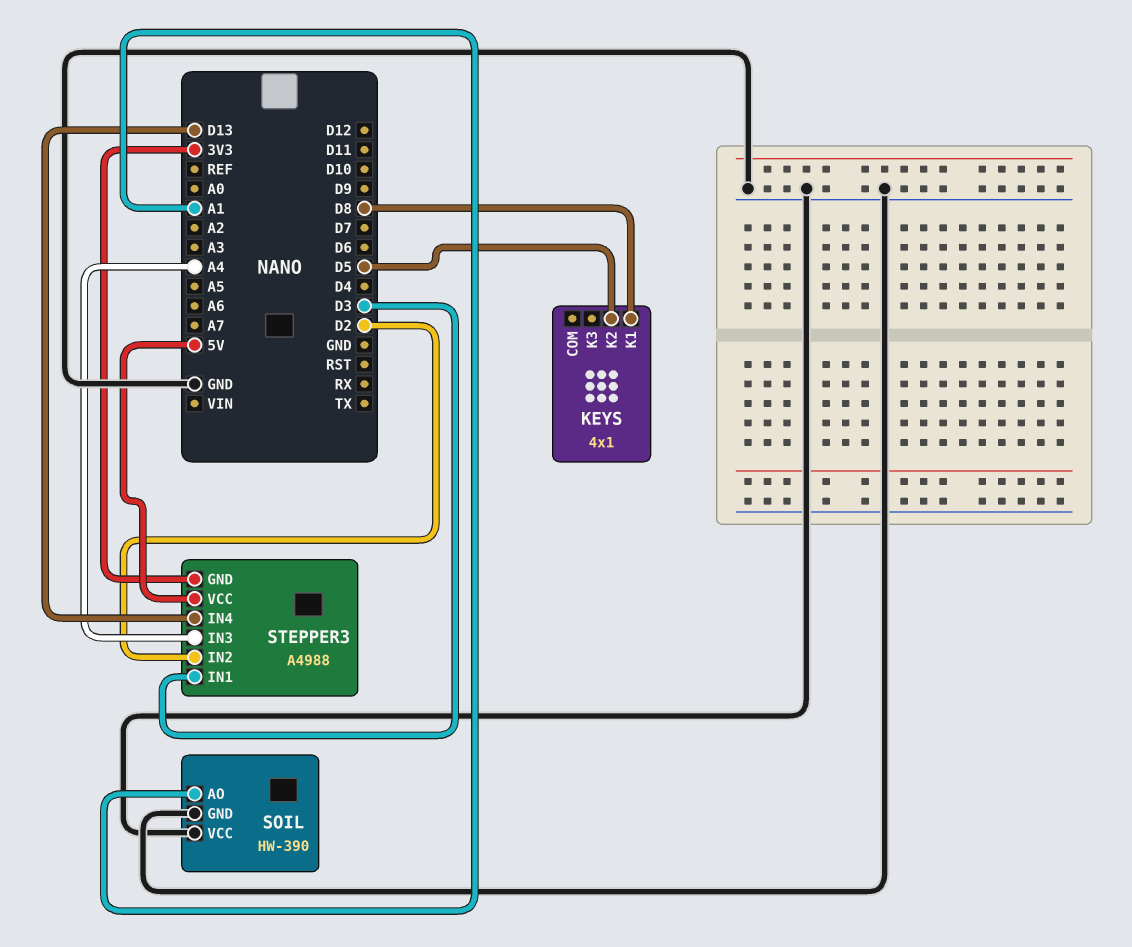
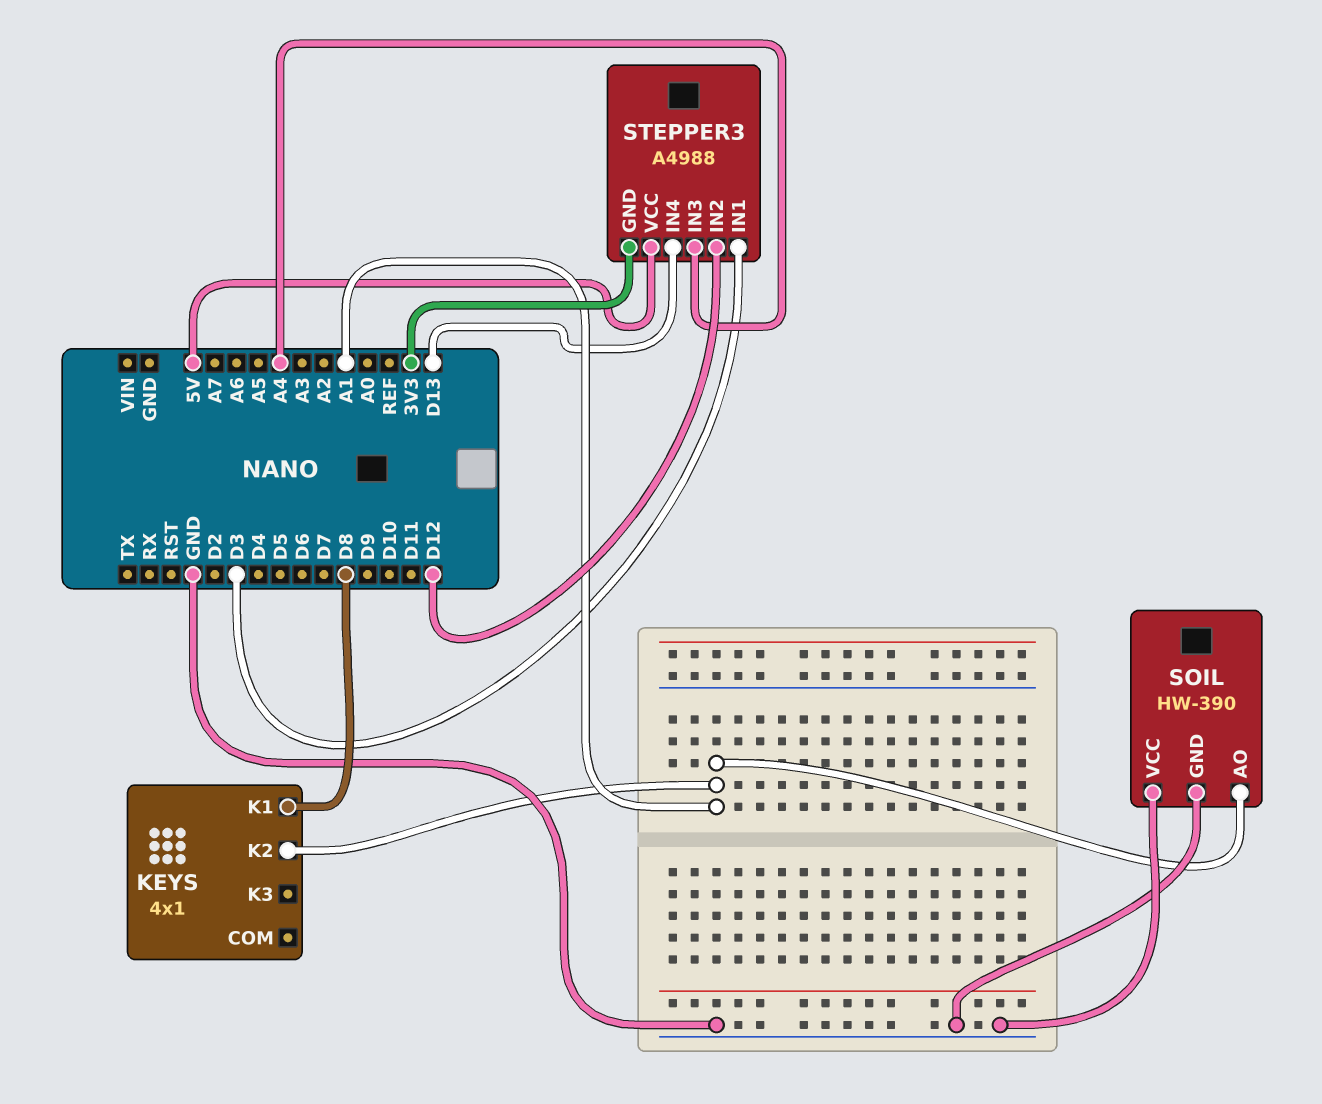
KEYS pin K2: D5 -> A1
STEPPER3 pin IN2: D2 -> D12

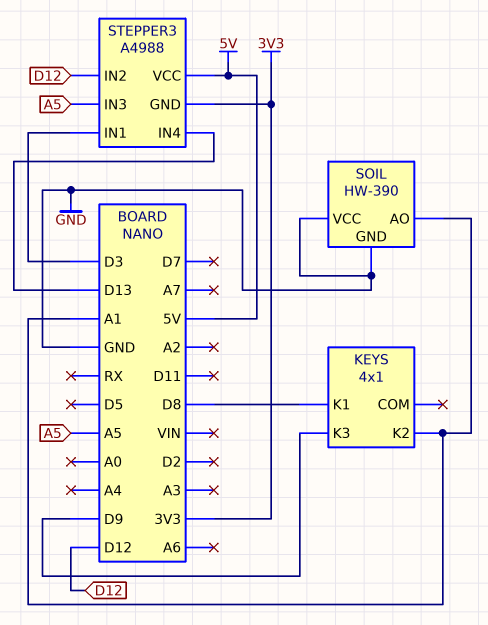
KEYS pin K3: none -> D9
STEPPER3 pin IN3: A4 -> A5

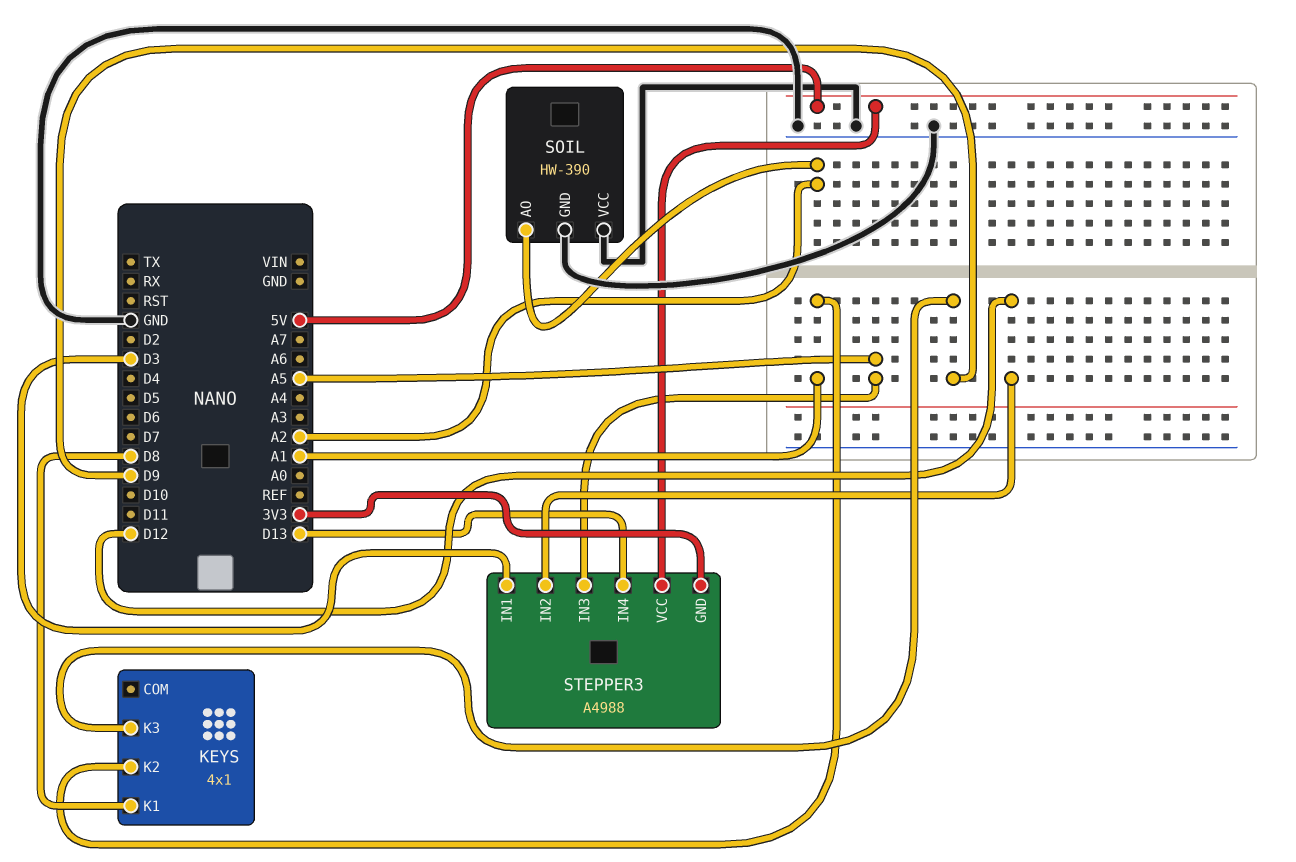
SOIL pin AO: A1 -> A2

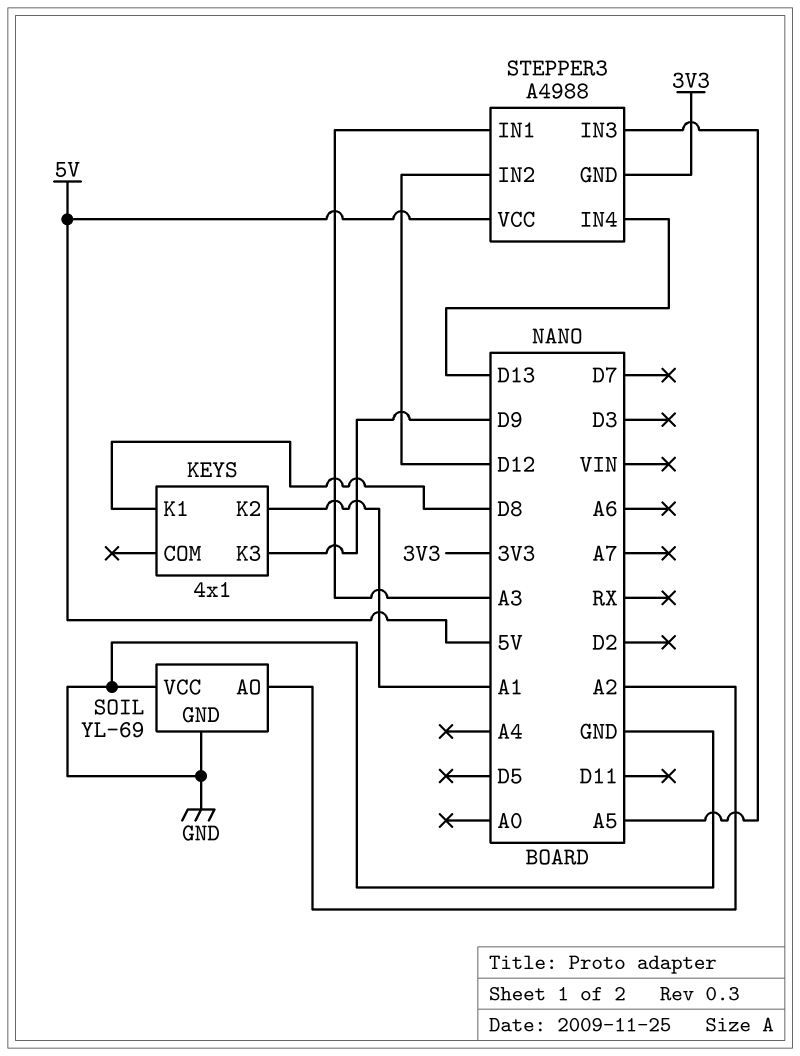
SOIL: HW-390 -> YL-69
STEPPER3 pin IN1: D3 -> A3

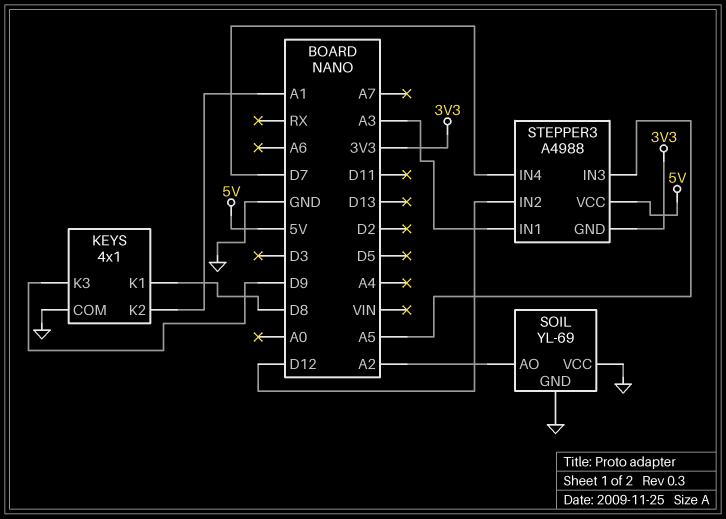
KEYS pin COM: none -> GND
STEPPER3 pin IN4: D13 -> D7

